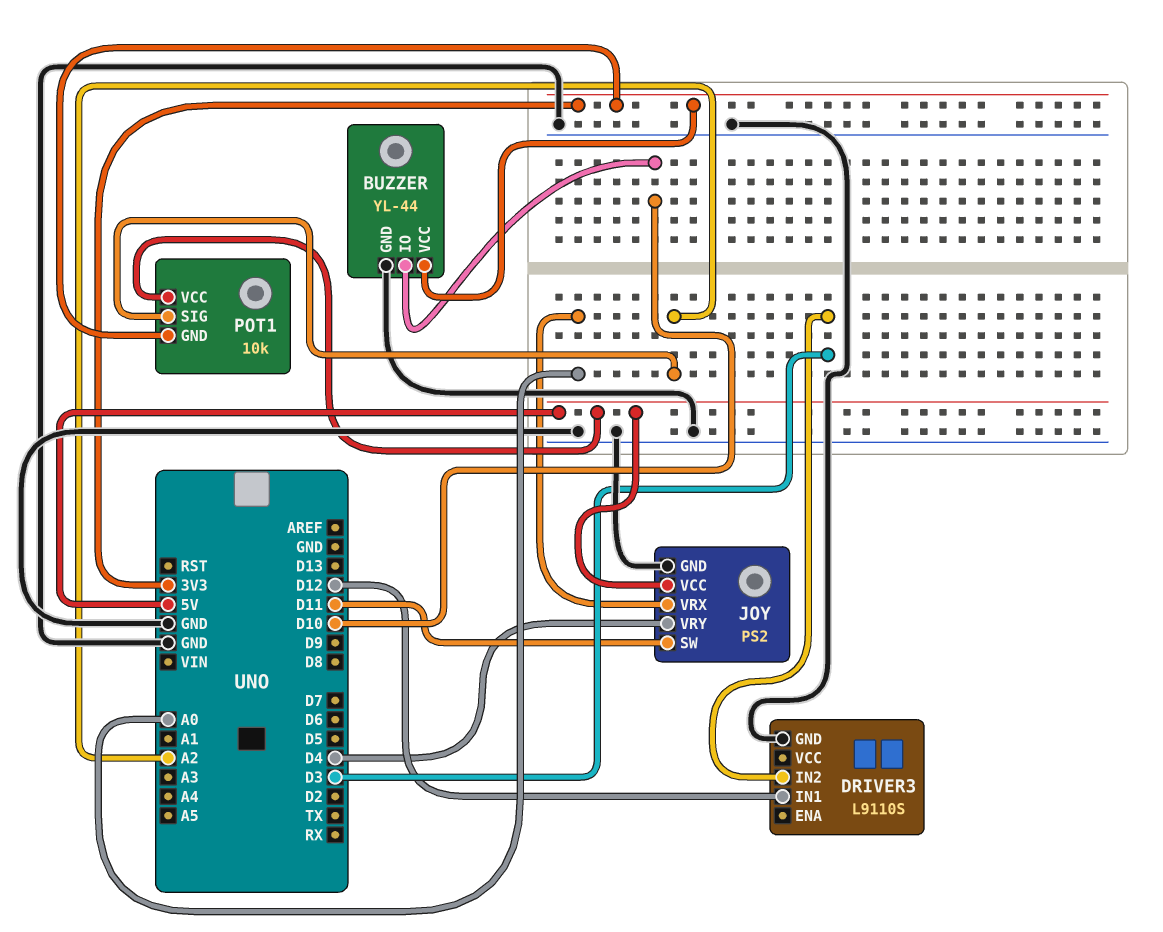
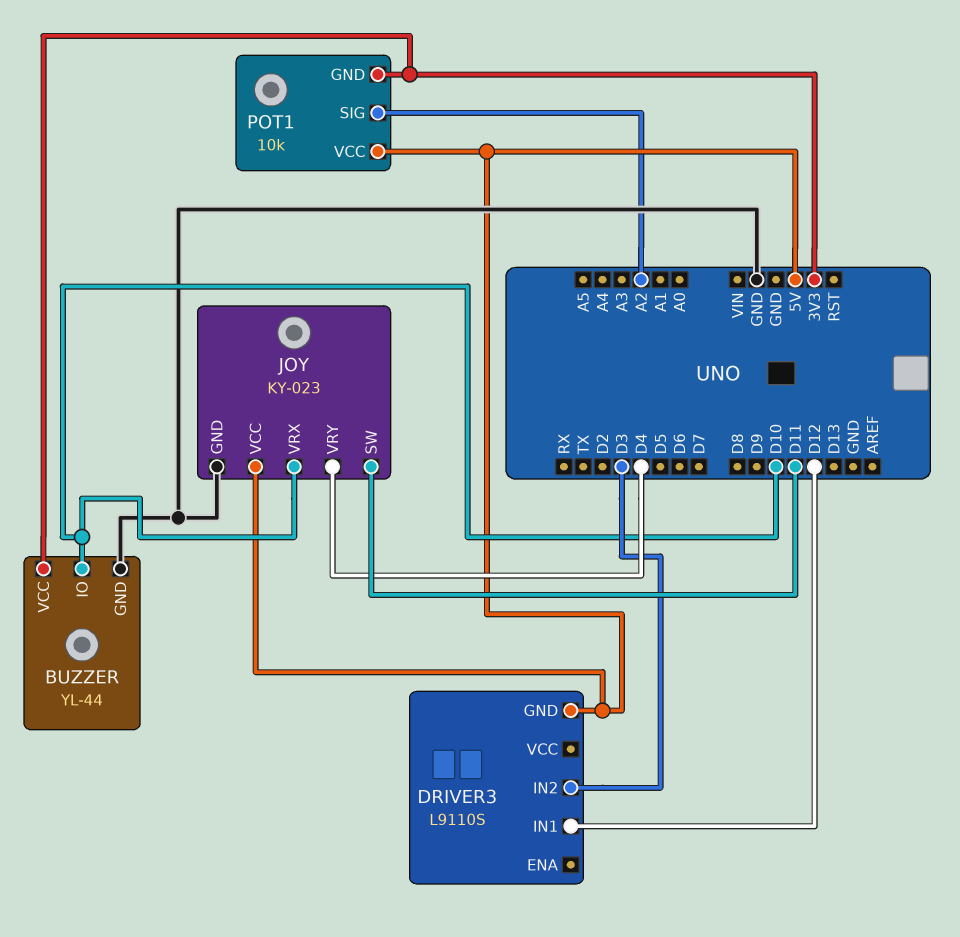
DRIVER3 pin GND: GND -> 5V
JOY: PS2 -> KY-023
JOY pin VRX: A0 -> D10

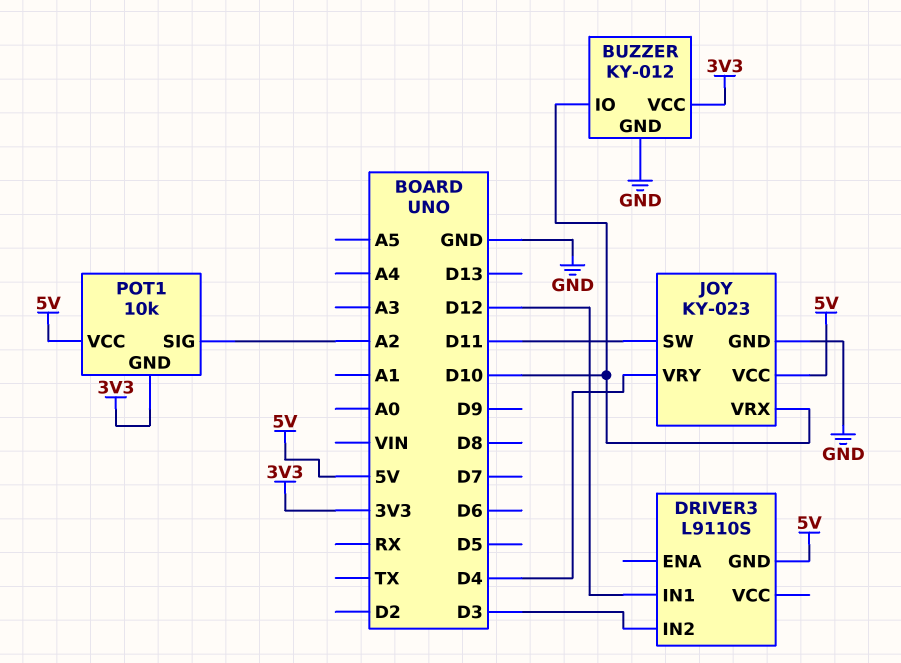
BUZZER: YL-44 -> KY-012

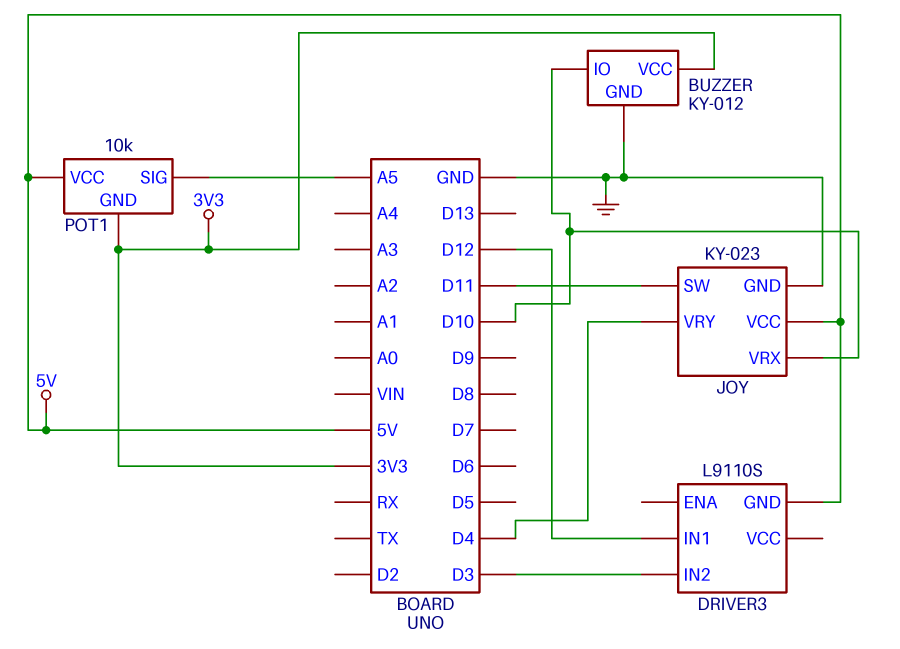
POT1 pin SIG: A2 -> A5

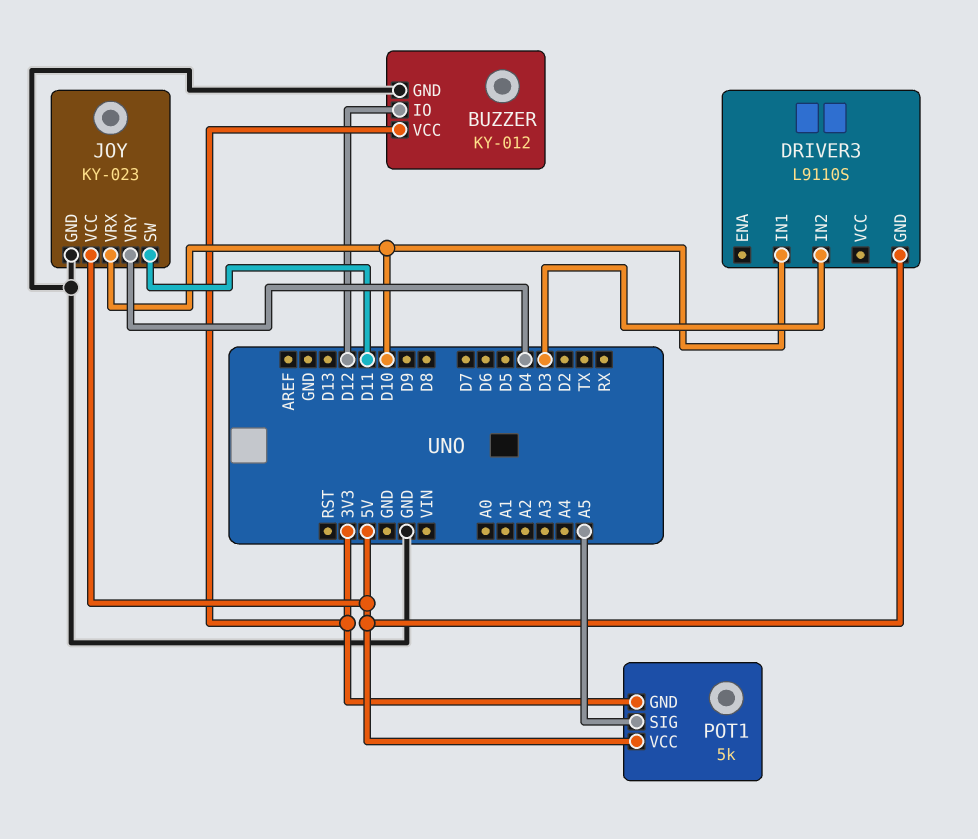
BUZZER pin IO: D10 -> D12
DRIVER3 pin IN1: D12 -> D10
POT1: 10k -> 5k

